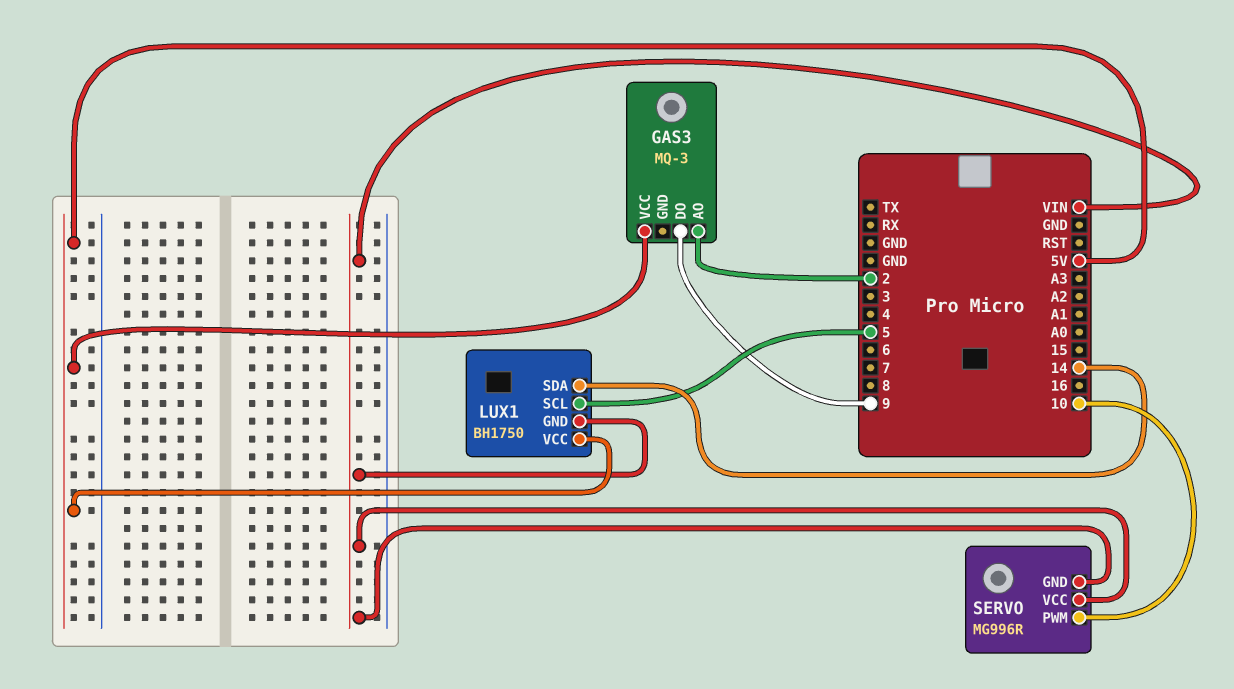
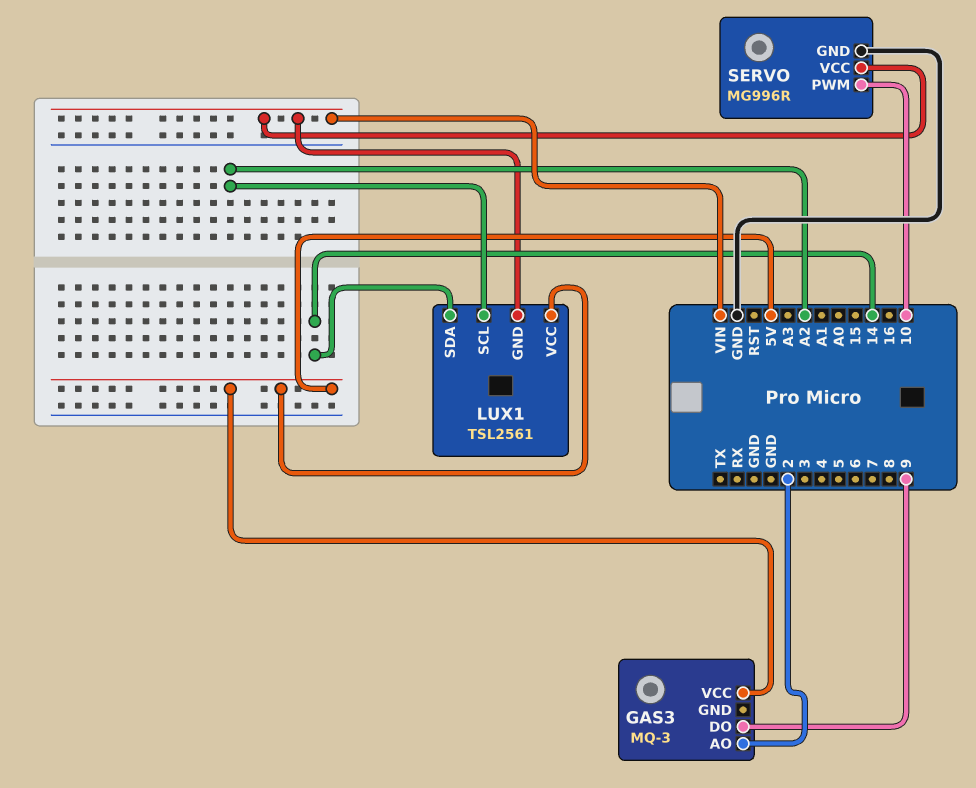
LUX1: BH1750 -> TSL2561
LUX1 pin SCL: 5 -> A2
SERVO pin GND: VIN -> GND

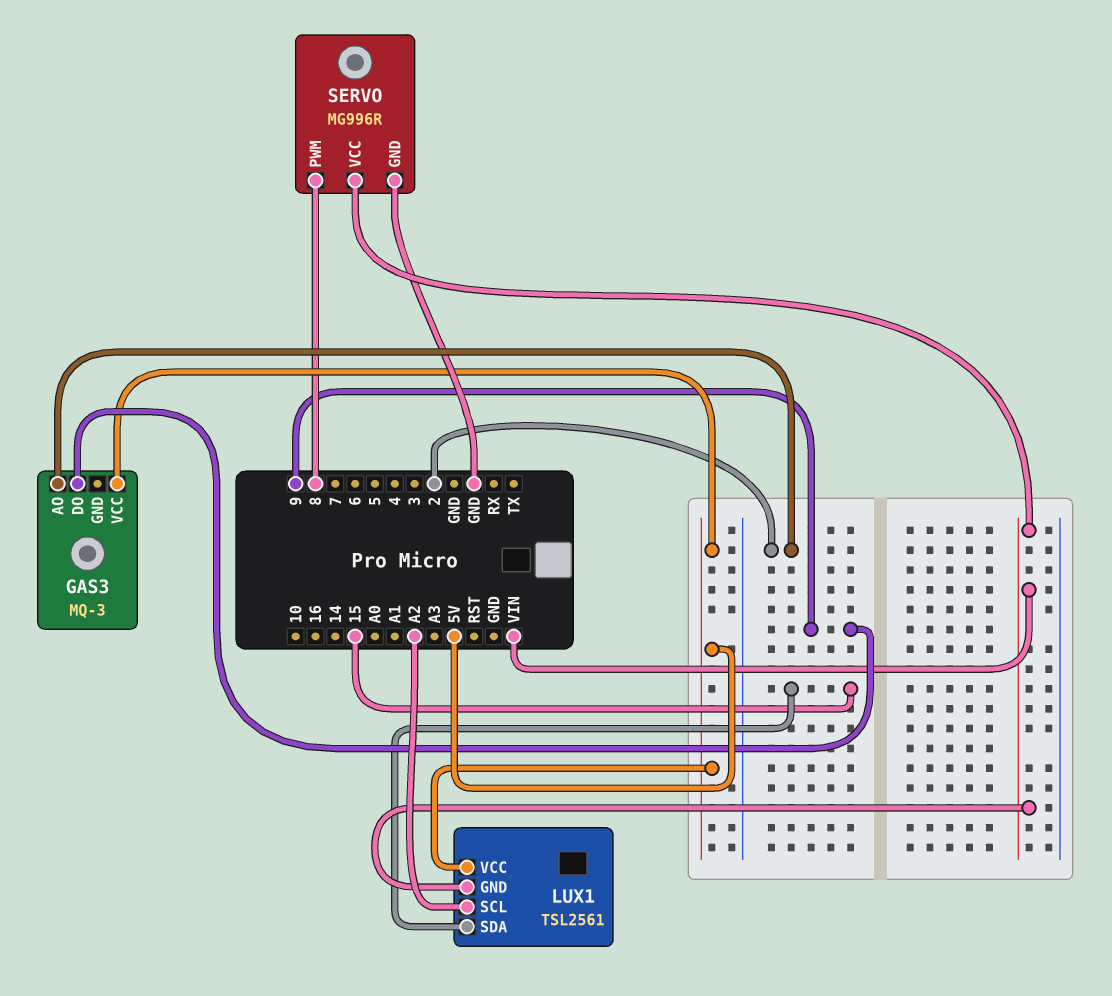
LUX1 pin SDA: 14 -> 15
SERVO pin PWM: 10 -> 8

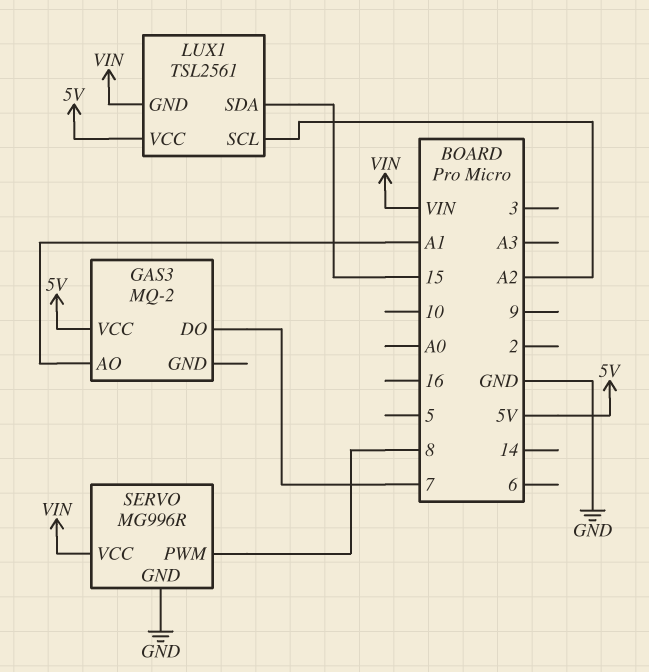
GAS3: MQ-3 -> MQ-2
GAS3 pin AO: 2 -> A1
GAS3 pin DO: 9 -> 7

